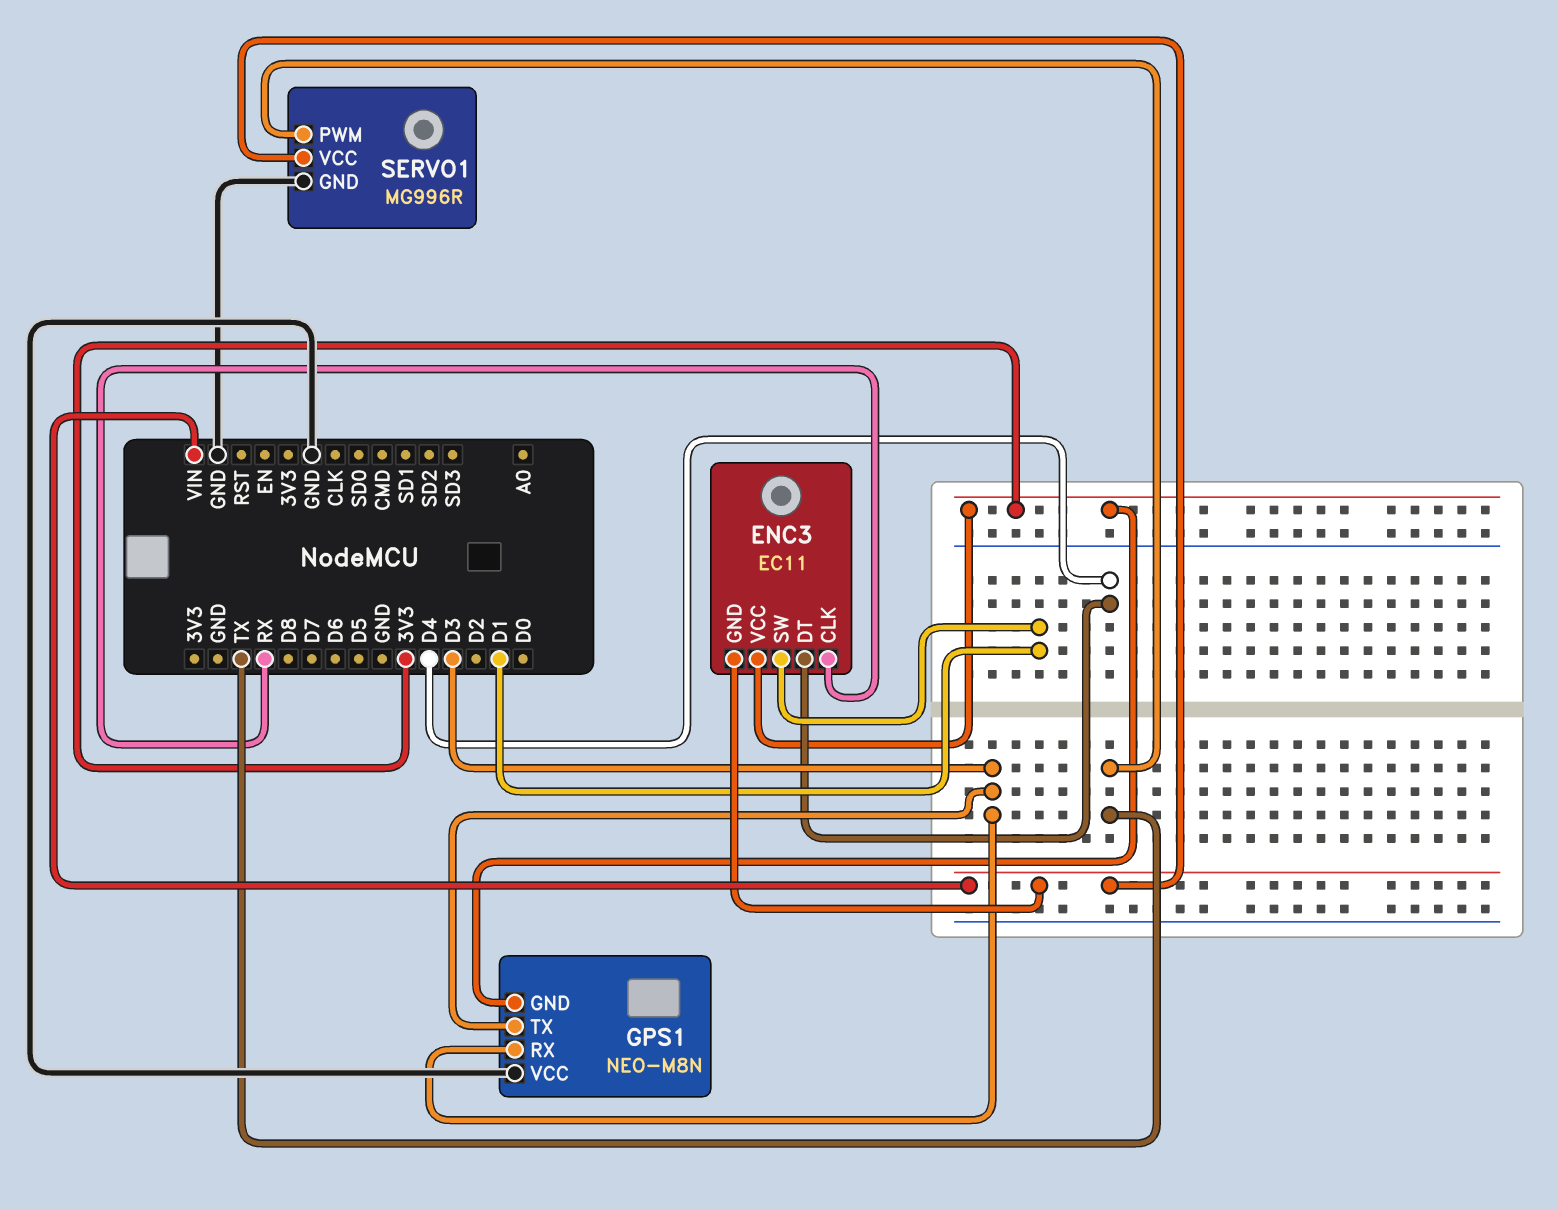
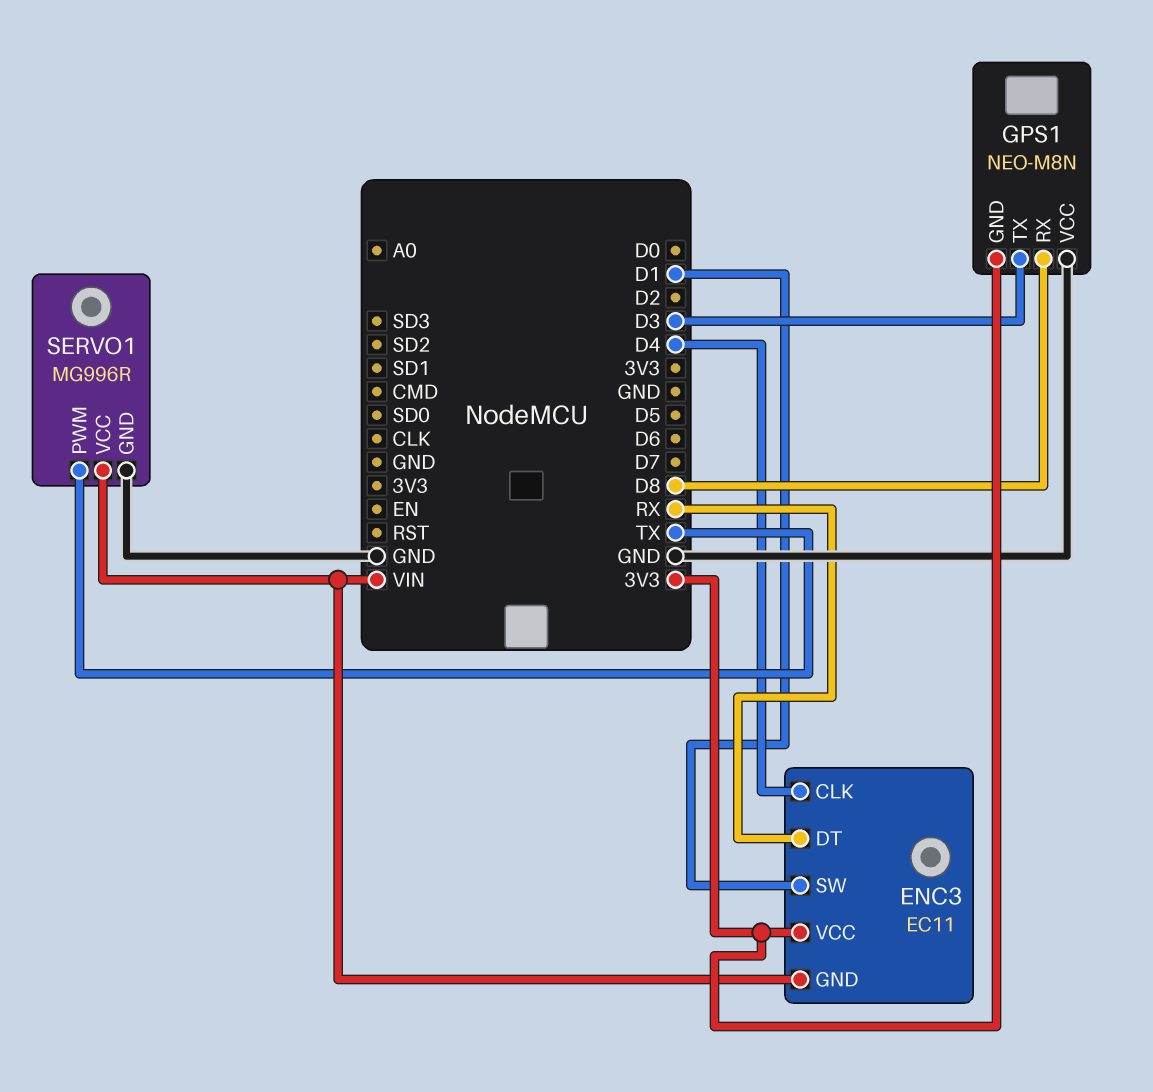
ENC3 pin CLK: RX -> D4
ENC3 pin DT: D4 -> RX
GPS1 pin RX: D3 -> D8

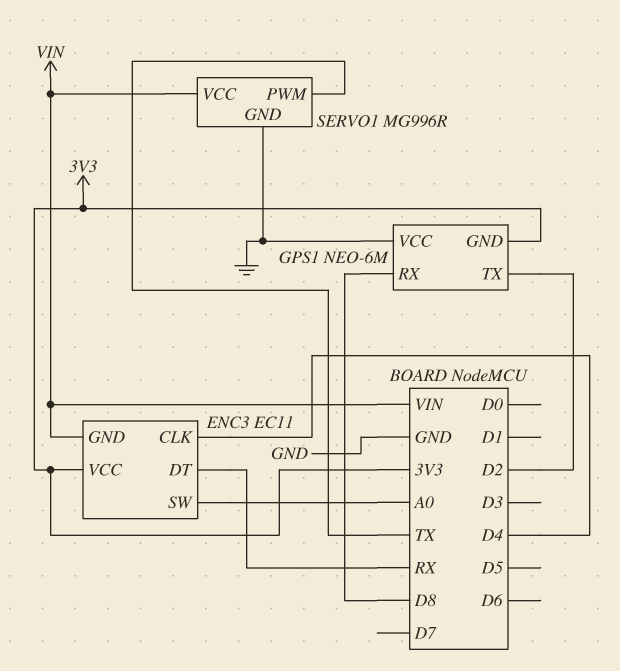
ENC3 pin SW: D1 -> A0
GPS1: NEO-M8N -> NEO-6M
GPS1 pin TX: D3 -> D2

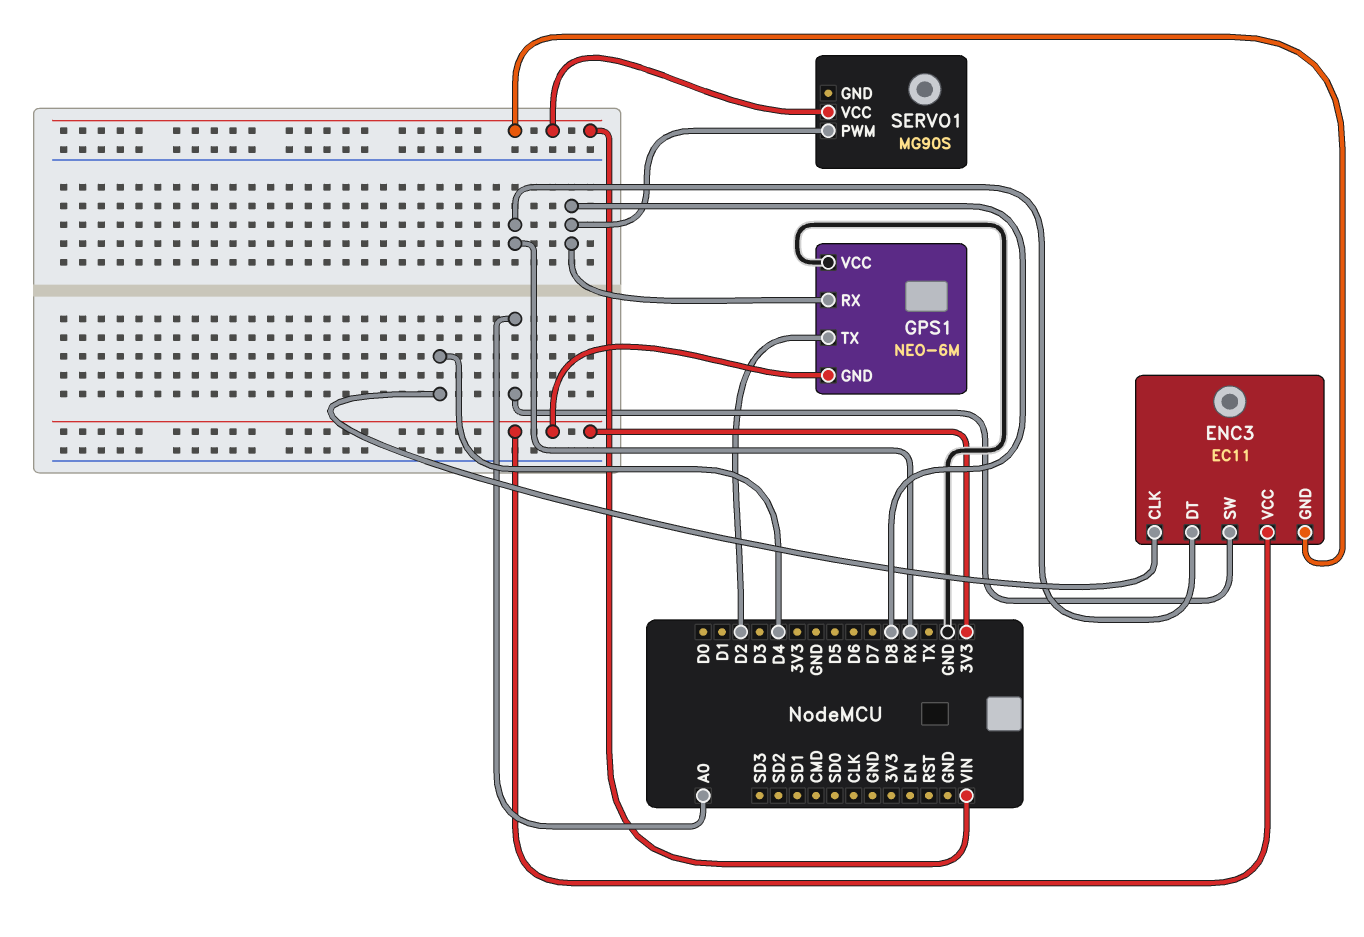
SERVO1: MG996R -> MG90S
SERVO1 pin GND: GND -> none
SERVO1 pin PWM: TX -> D8

